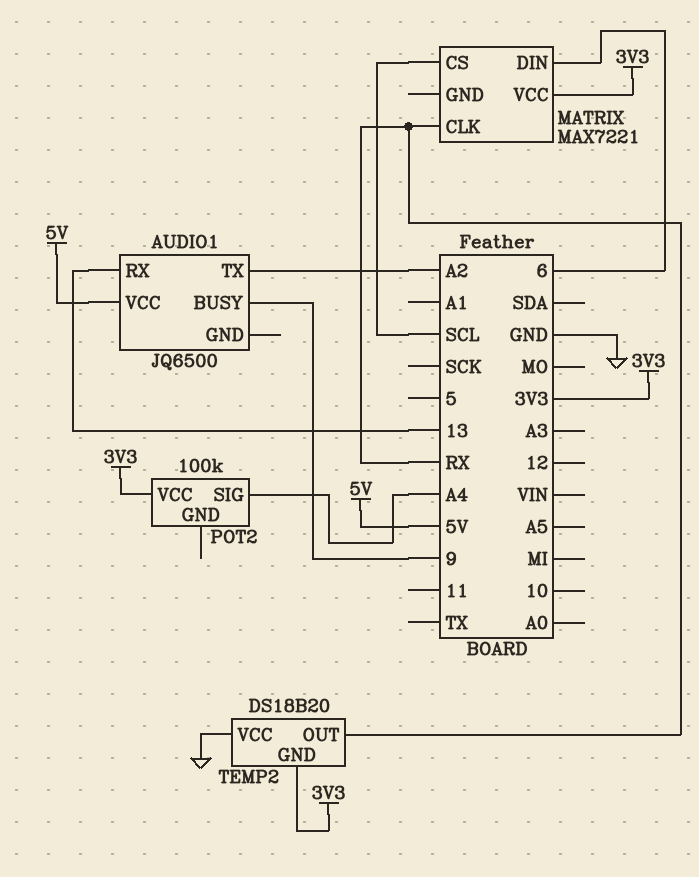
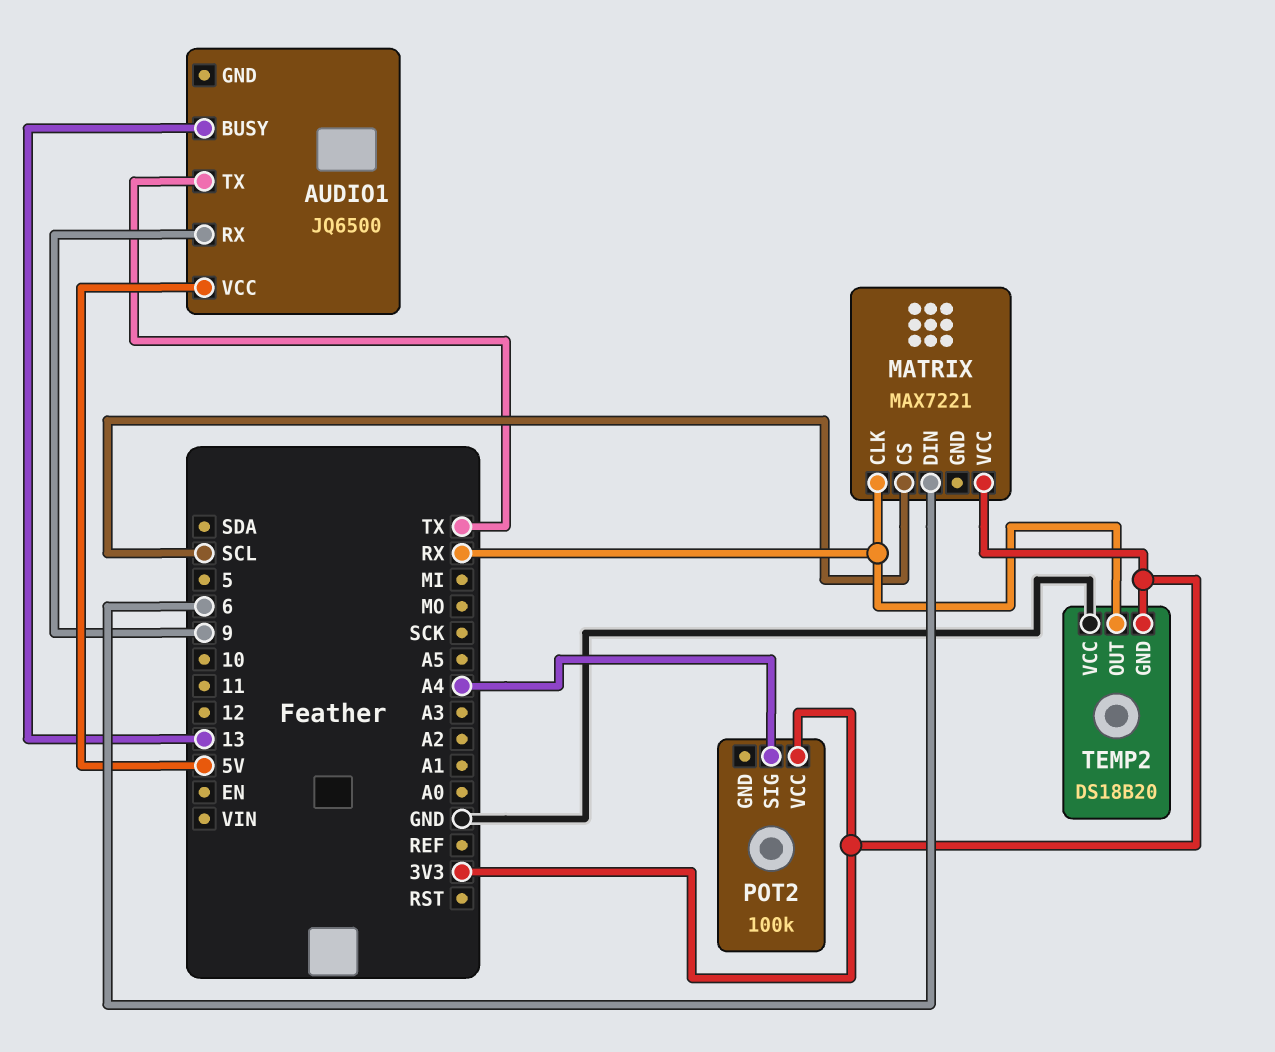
AUDIO1 pin BUSY: 9 -> 13
AUDIO1 pin RX: 13 -> 9
AUDIO1 pin TX: A2 -> TX

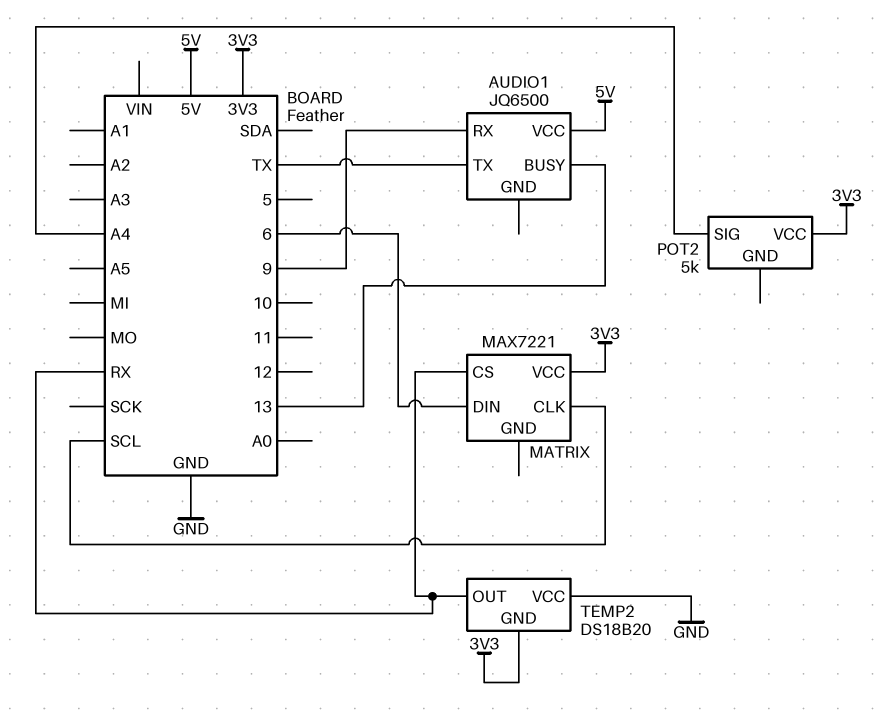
MATRIX pin CLK: RX -> SCL
MATRIX pin CS: SCL -> RX
POT2: 100k -> 5k

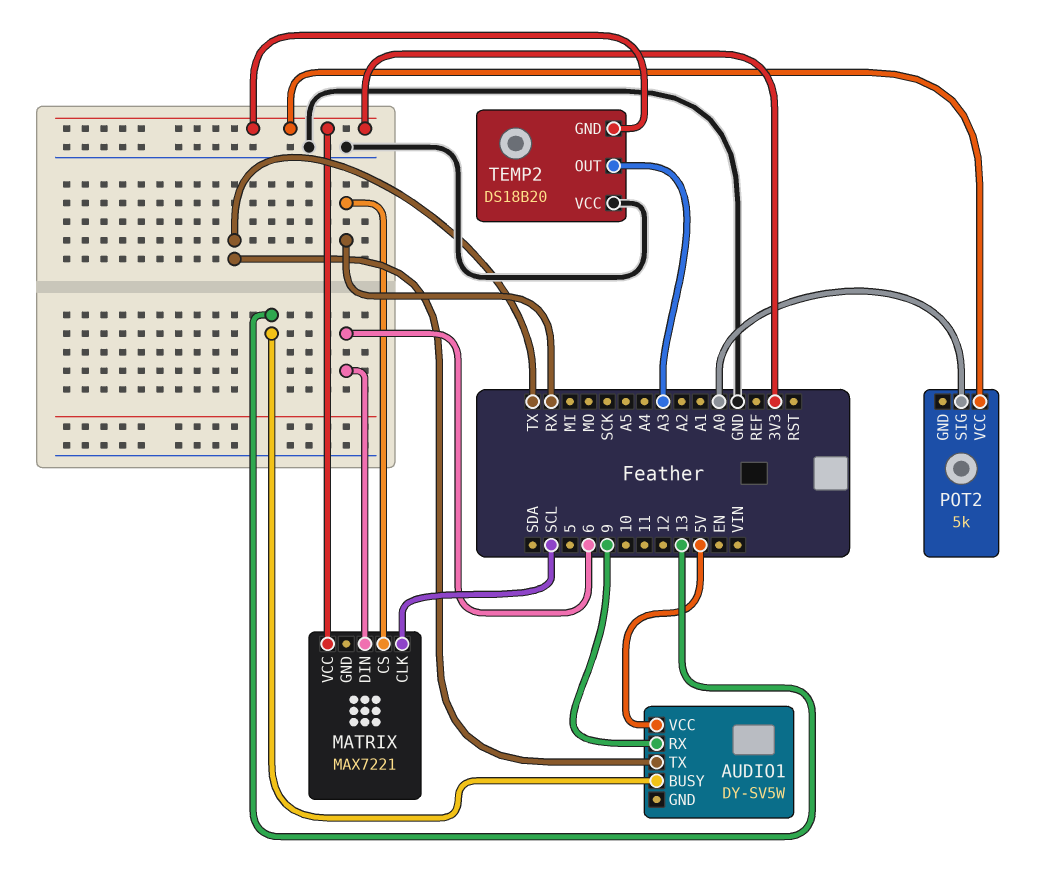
AUDIO1: JQ6500 -> DY-SV5W
POT2 pin SIG: A4 -> A0
TEMP2 pin OUT: RX -> A3

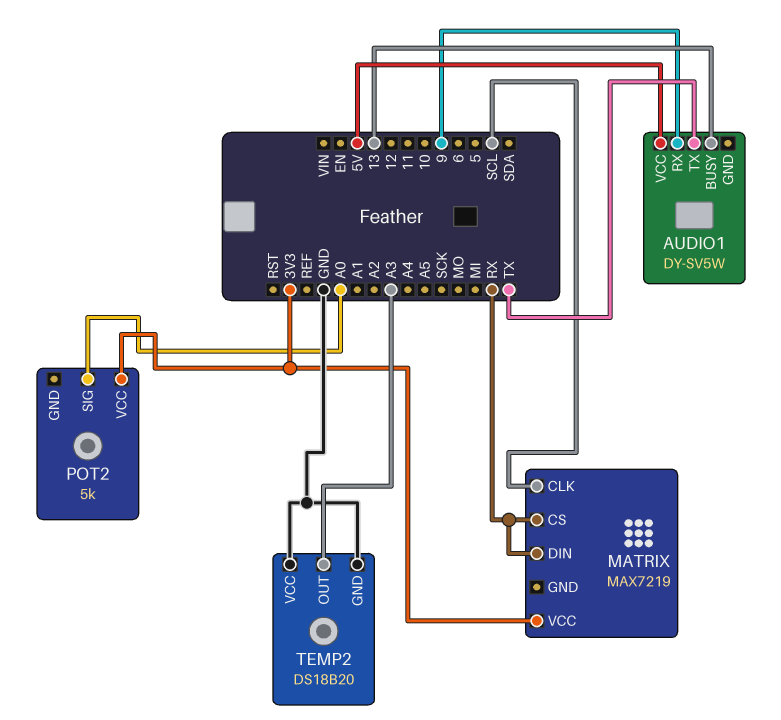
MATRIX: MAX7221 -> MAX7219
MATRIX pin DIN: 6 -> RX
TEMP2 pin GND: 3V3 -> GND

